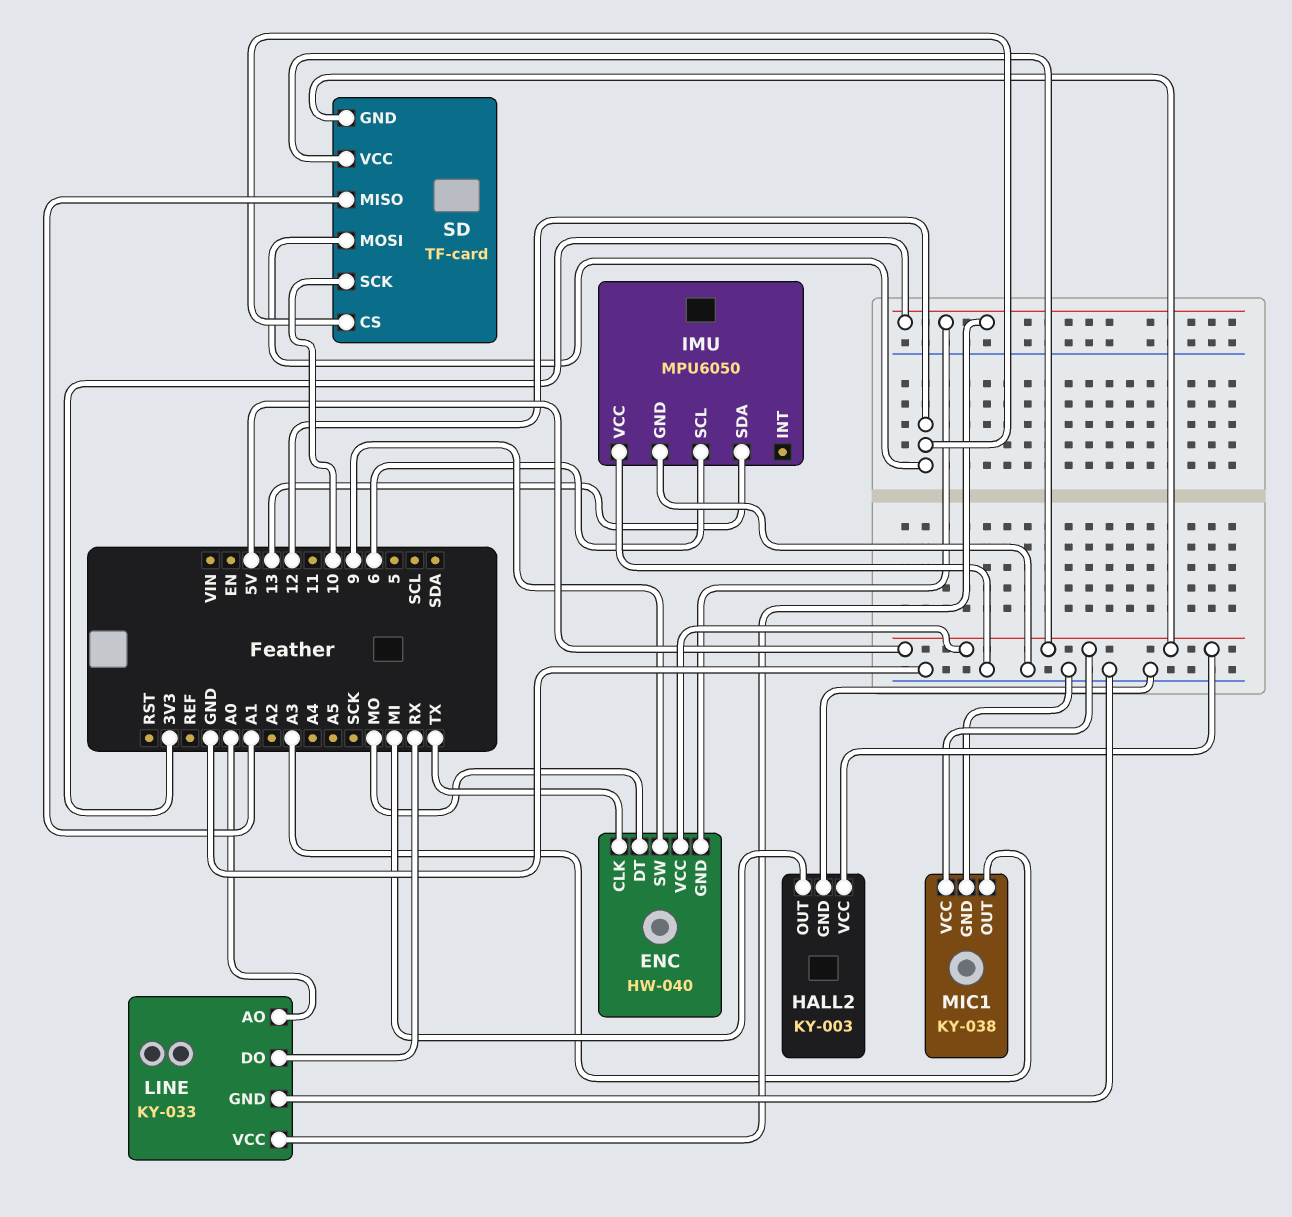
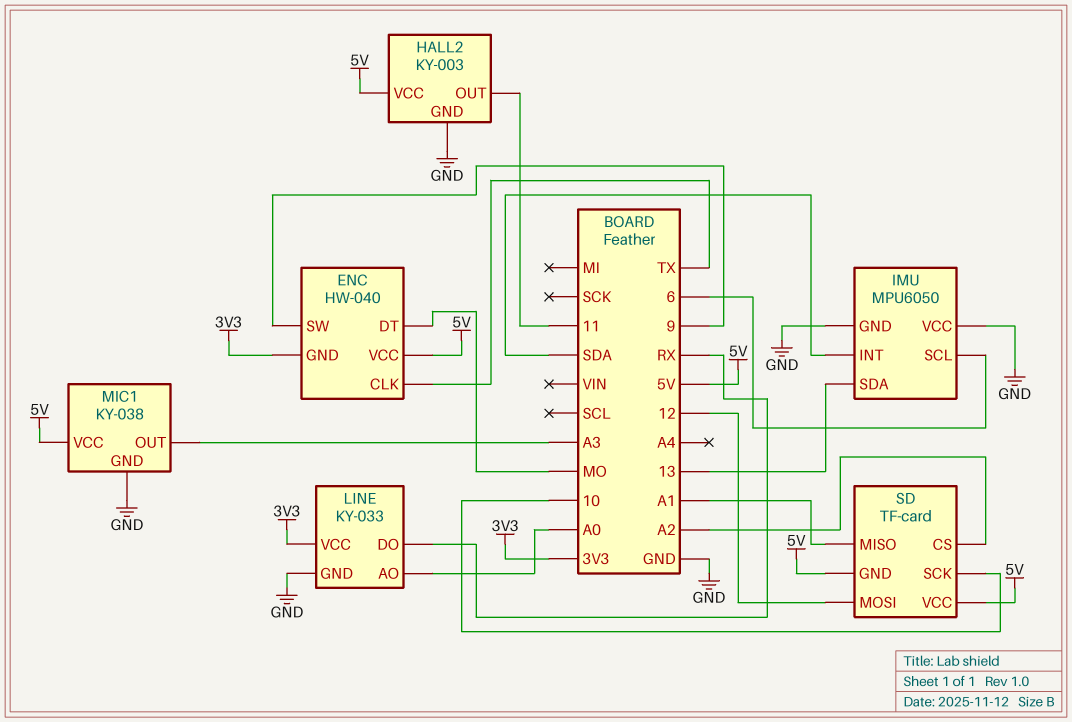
HALL2 pin OUT: MI -> 11
IMU pin INT: none -> SDA
SD pin CS: 12 -> A2

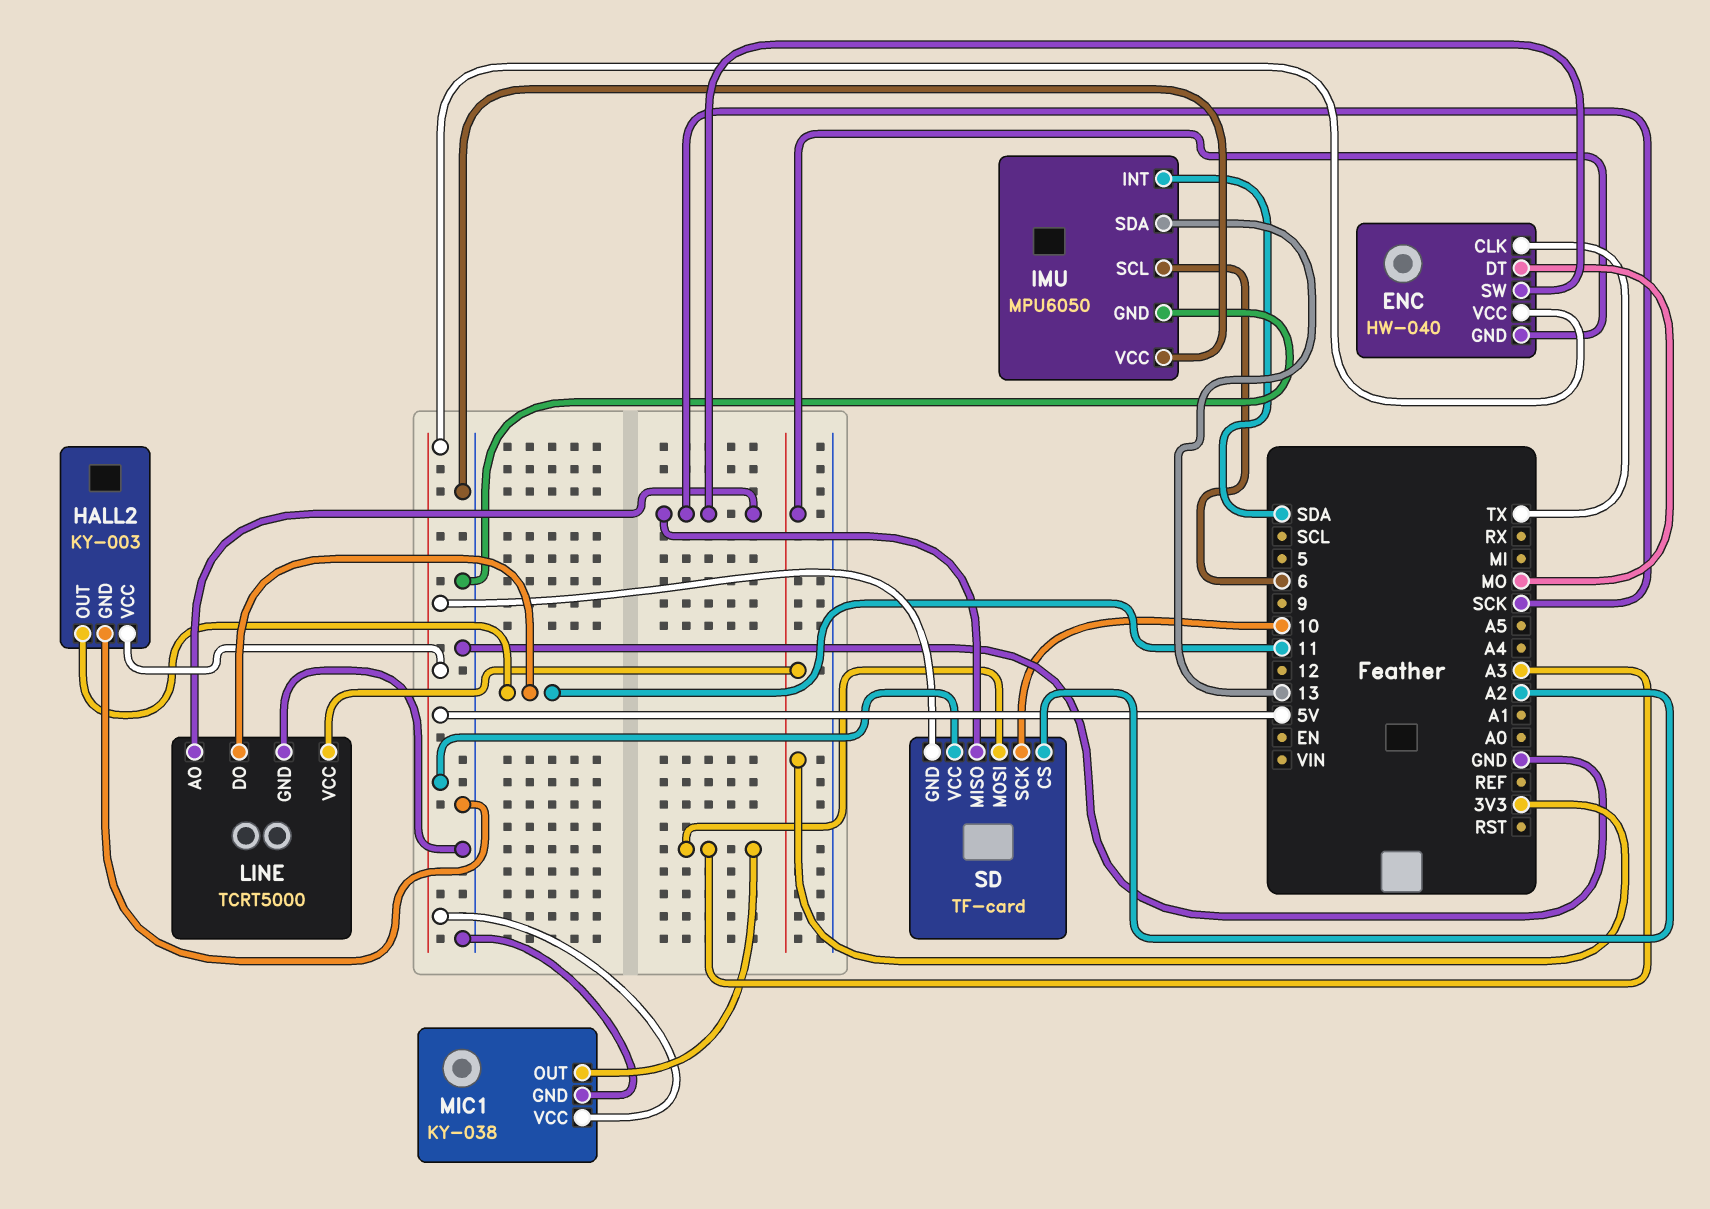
ENC pin SW: 9 -> SCK
LINE: KY-033 -> TCRT5000
LINE pin AO: A0 -> SCK
LINE pin DO: RX -> 11
SD pin MISO: A1 -> SCK
SD pin MOSI: 12 -> A3

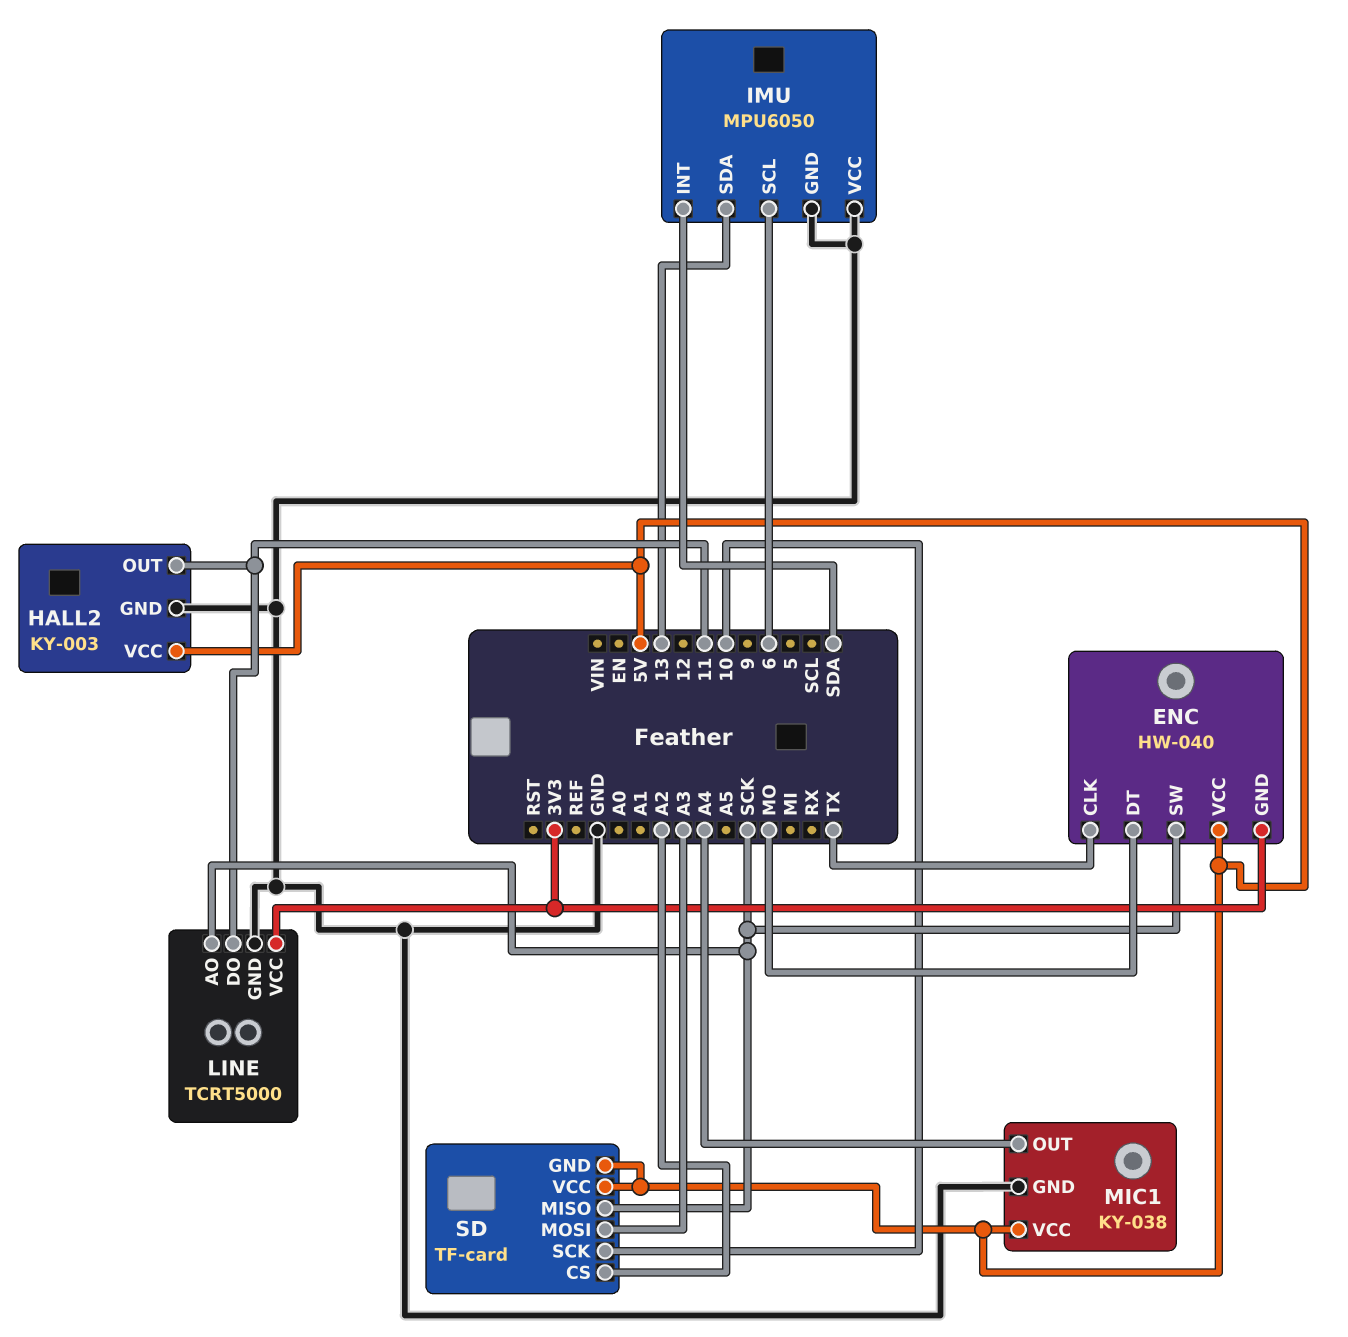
MIC1 pin OUT: A3 -> A4

